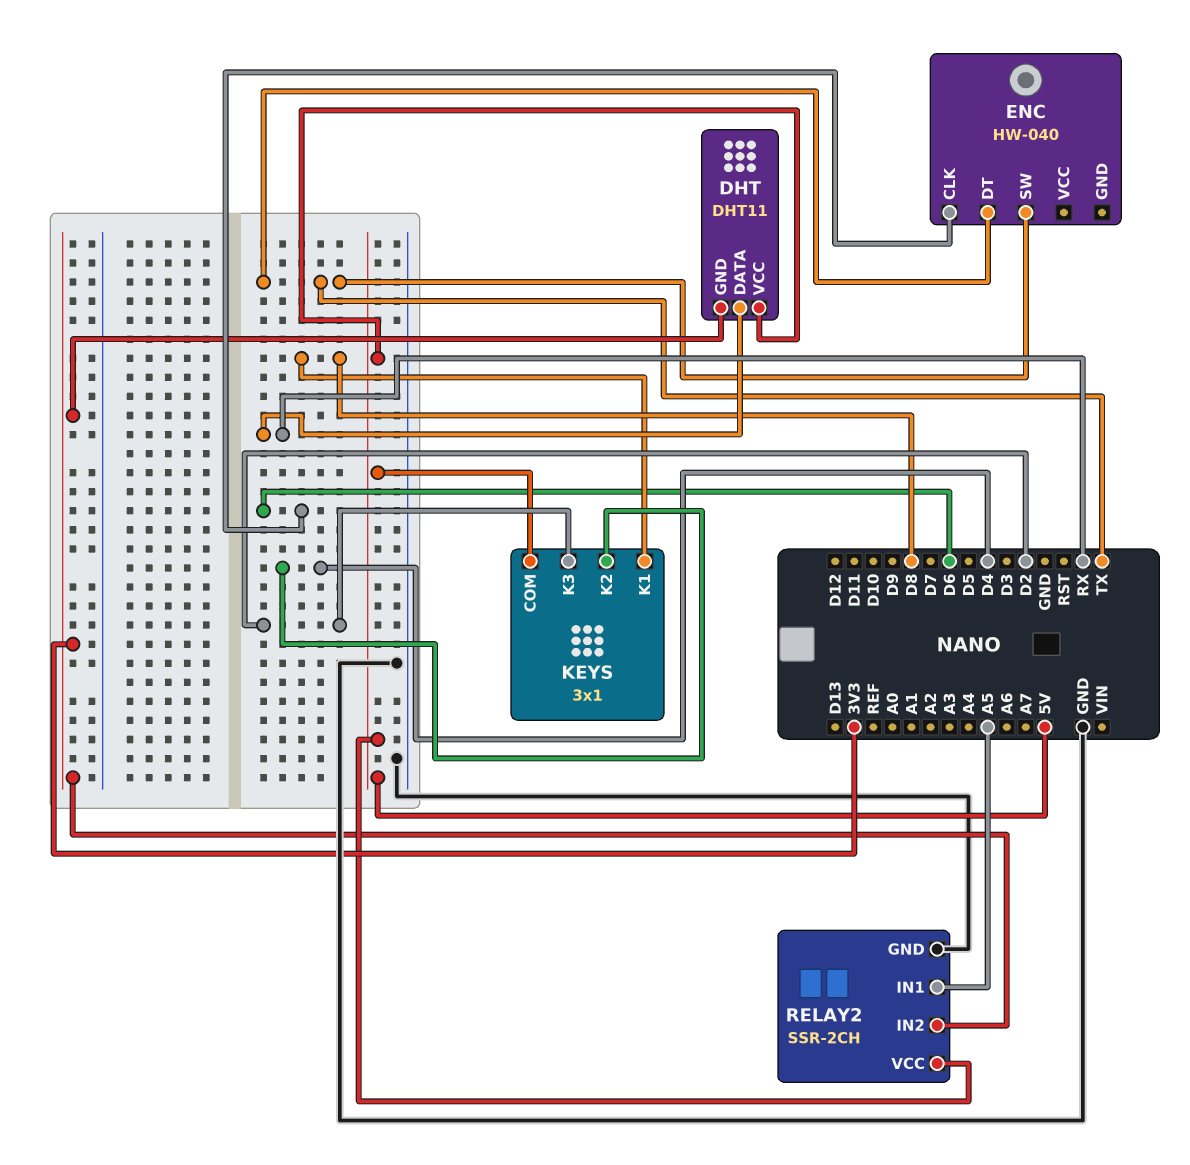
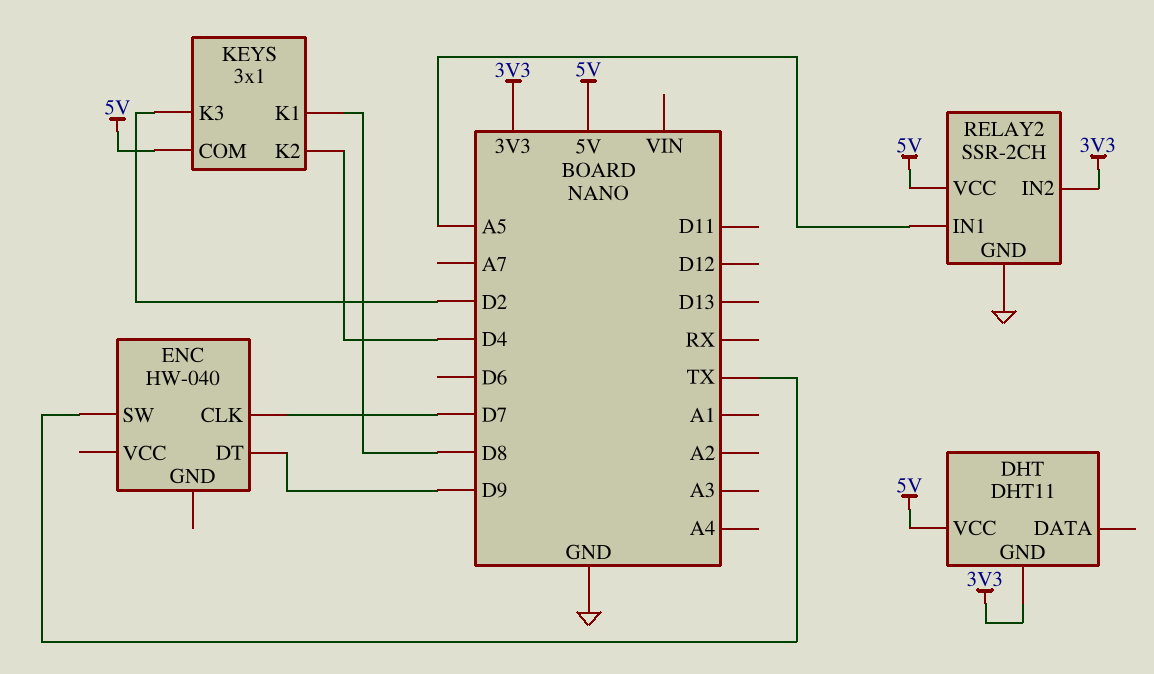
DHT pin DATA: RX -> none
ENC pin CLK: D6 -> D7
ENC pin DT: TX -> D9

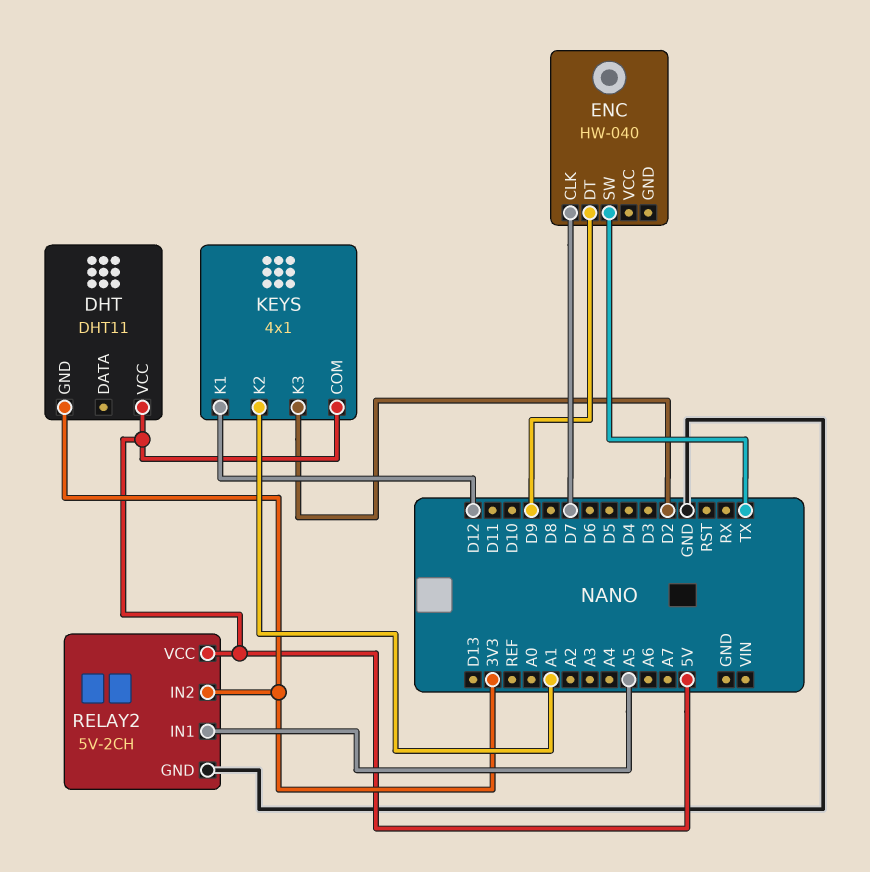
KEYS: 3x1 -> 4x1
KEYS pin K1: D8 -> D12
KEYS pin K2: D4 -> A1
RELAY2: SSR-2CH -> 5V-2CH

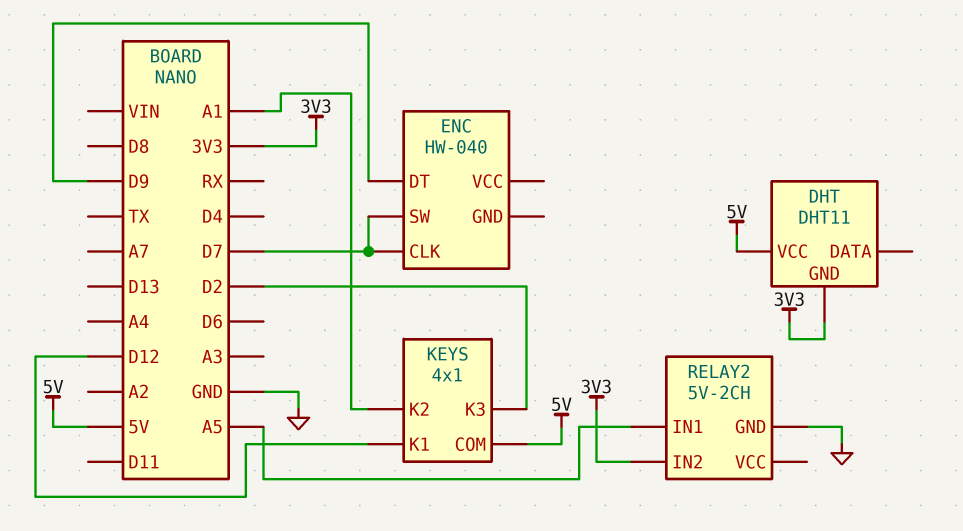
ENC pin SW: TX -> D7
RELAY2 pin VCC: 5V -> none

